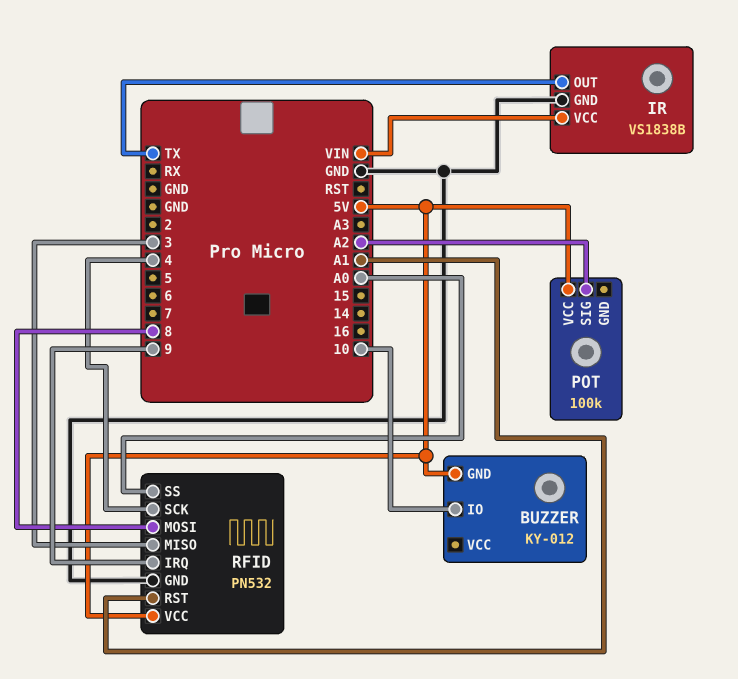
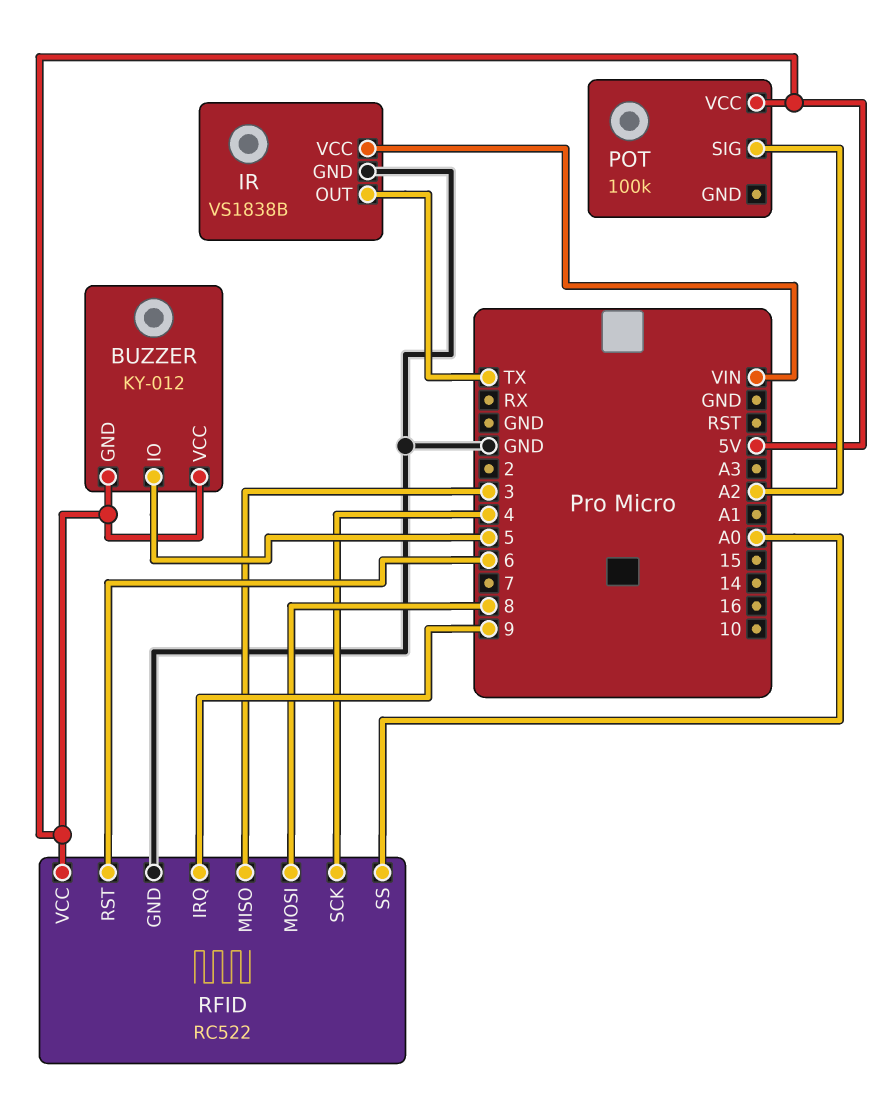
BUZZER pin IO: 10 -> 5
BUZZER pin VCC: none -> 5V
RFID: PN532 -> RC522
RFID pin RST: A1 -> 6

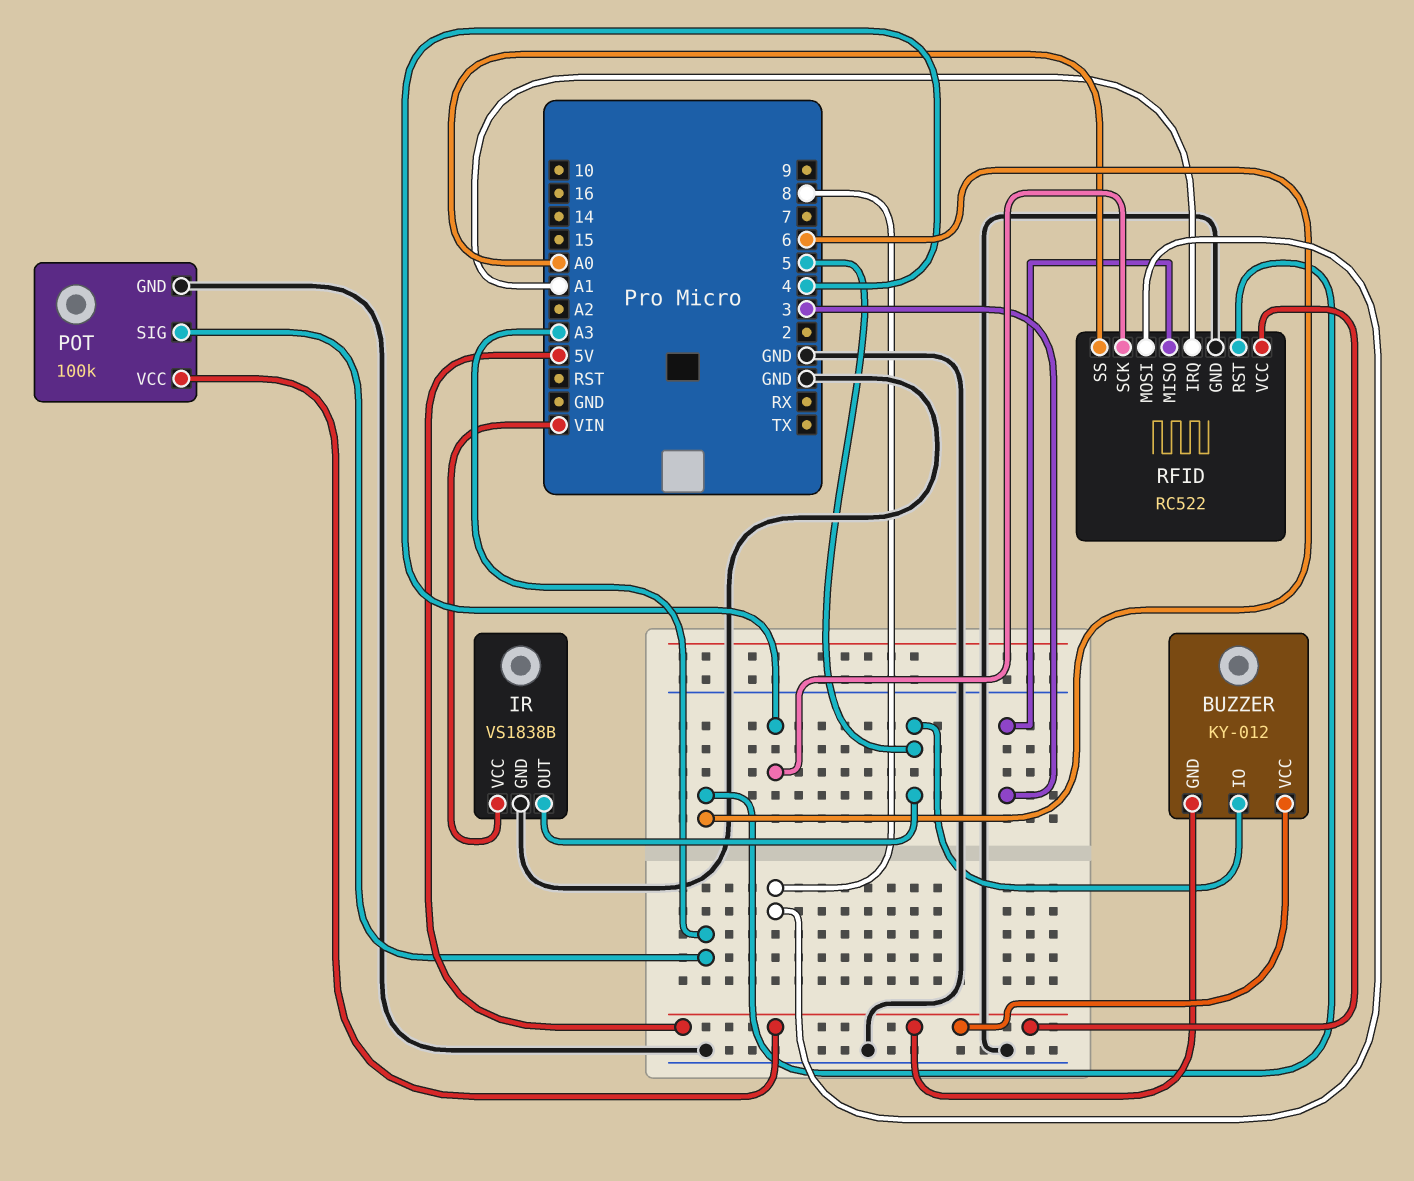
IR pin OUT: TX -> 5
POT pin GND: none -> GND
POT pin SIG: A2 -> A3
RFID pin IRQ: 9 -> A1

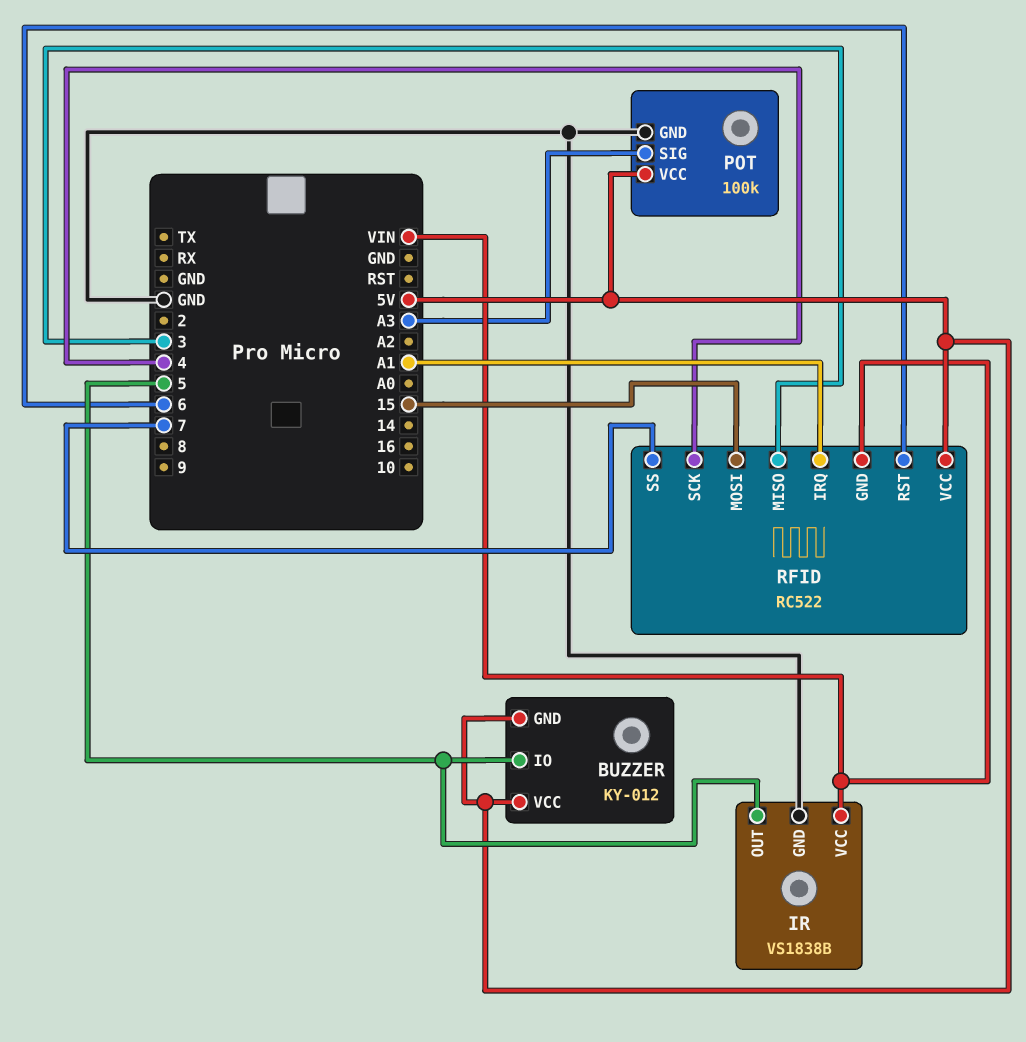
RFID pin GND: GND -> VIN
RFID pin MOSI: 8 -> 15
RFID pin SS: A0 -> 7

